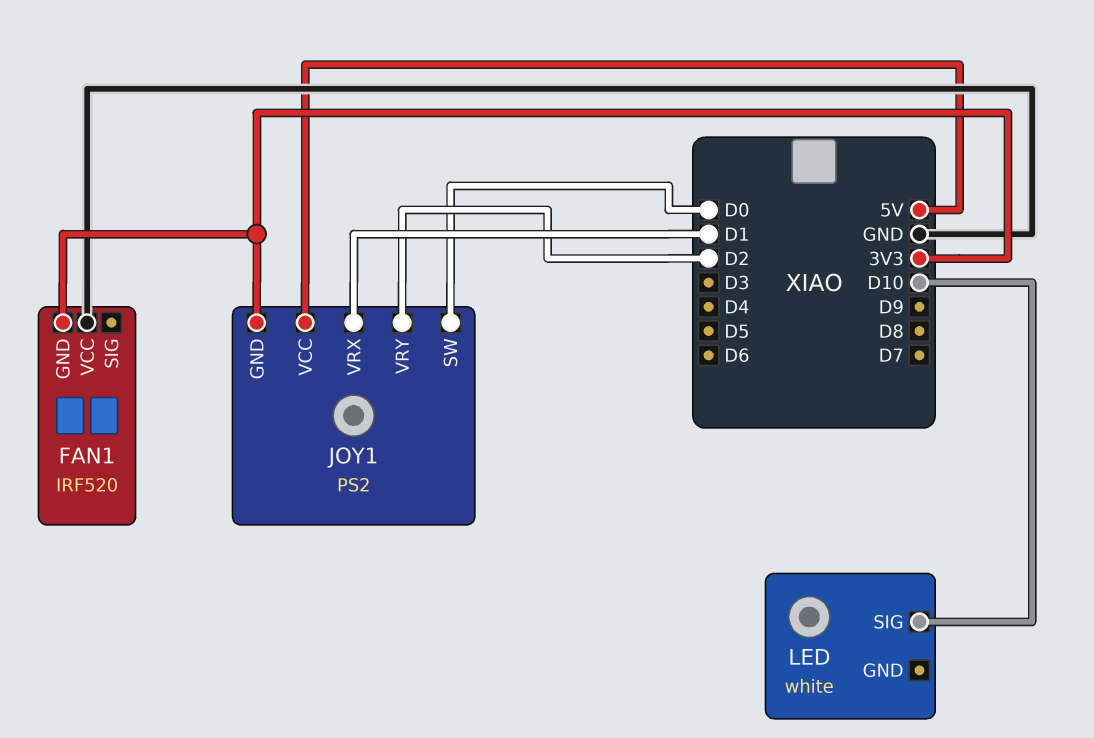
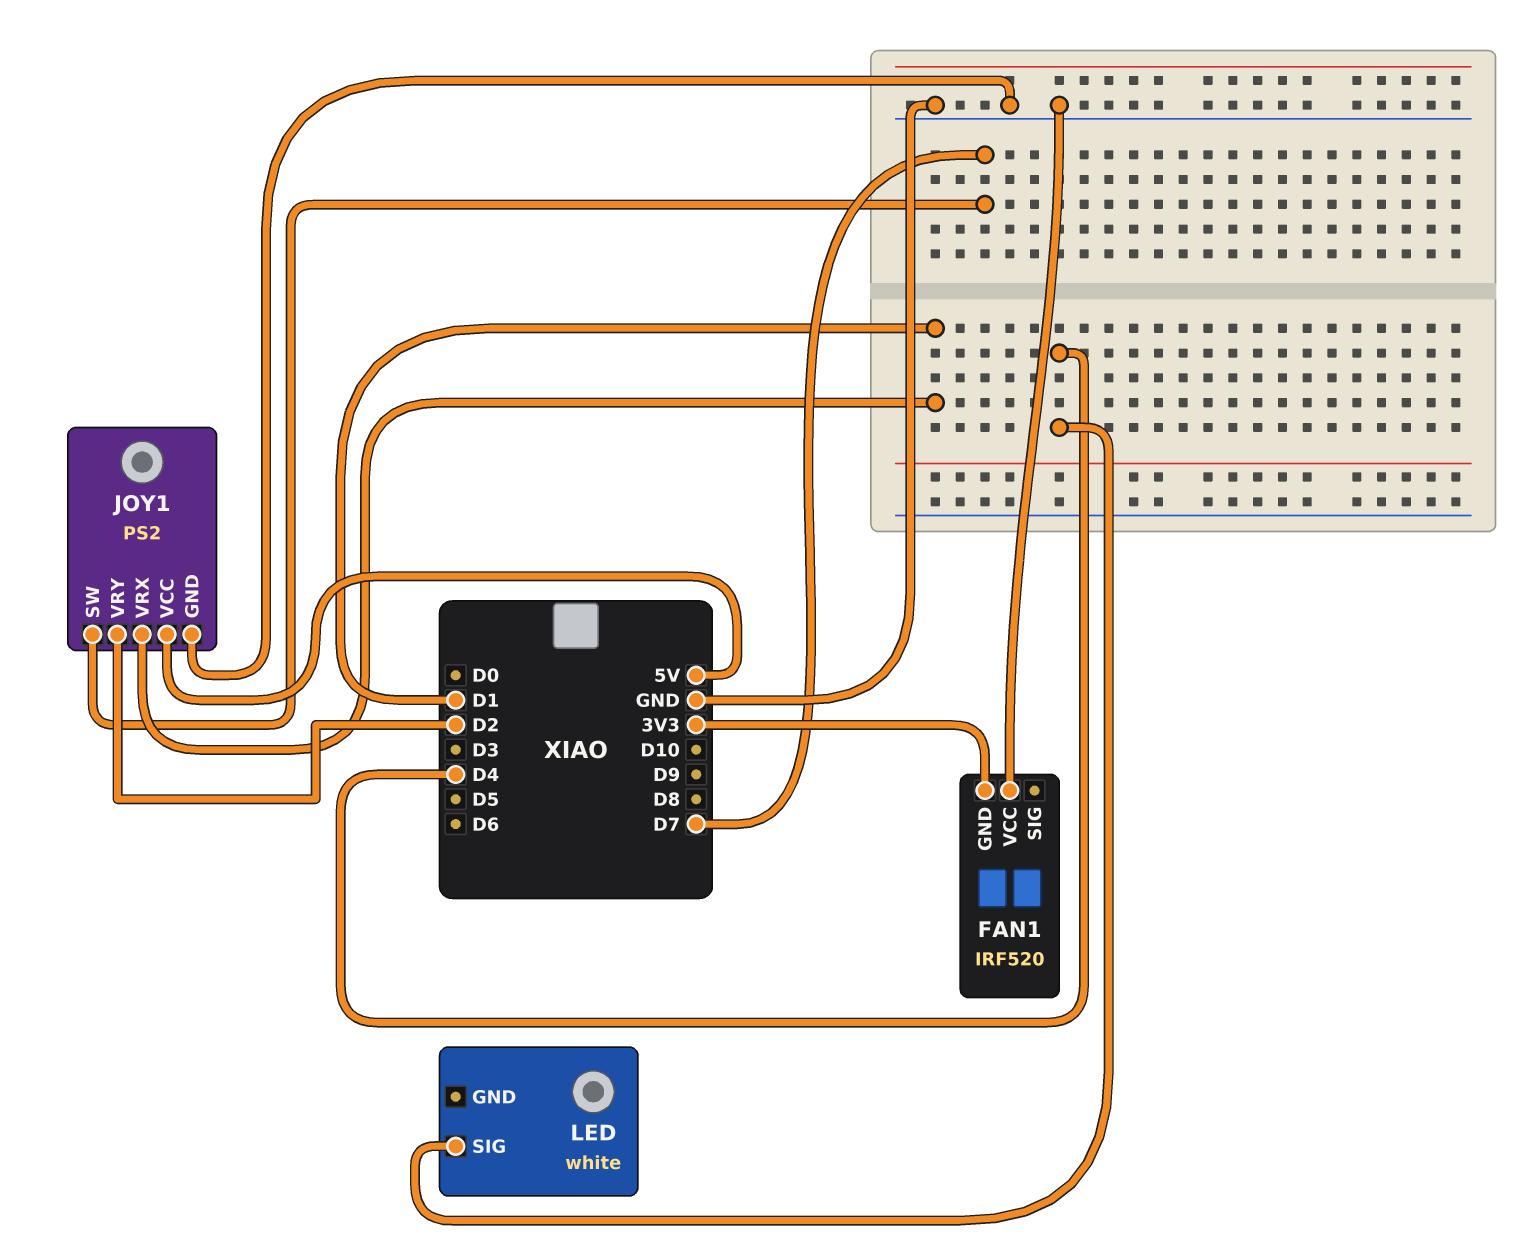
JOY1 pin GND: 3V3 -> GND
JOY1 pin SW: D0 -> D7
LED pin SIG: D10 -> D4

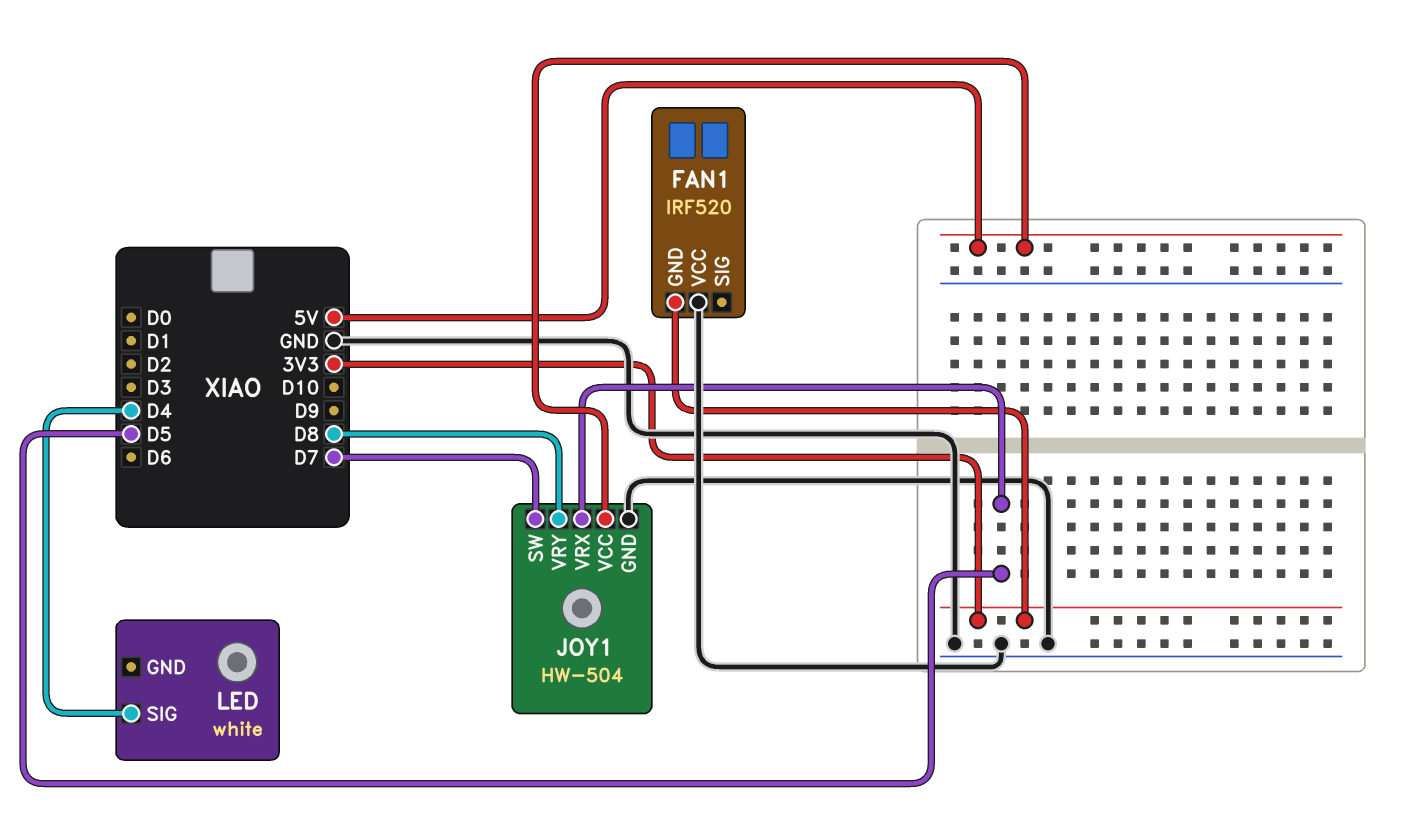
JOY1: PS2 -> HW-504
JOY1 pin VRX: D1 -> D5
JOY1 pin VRY: D2 -> D8

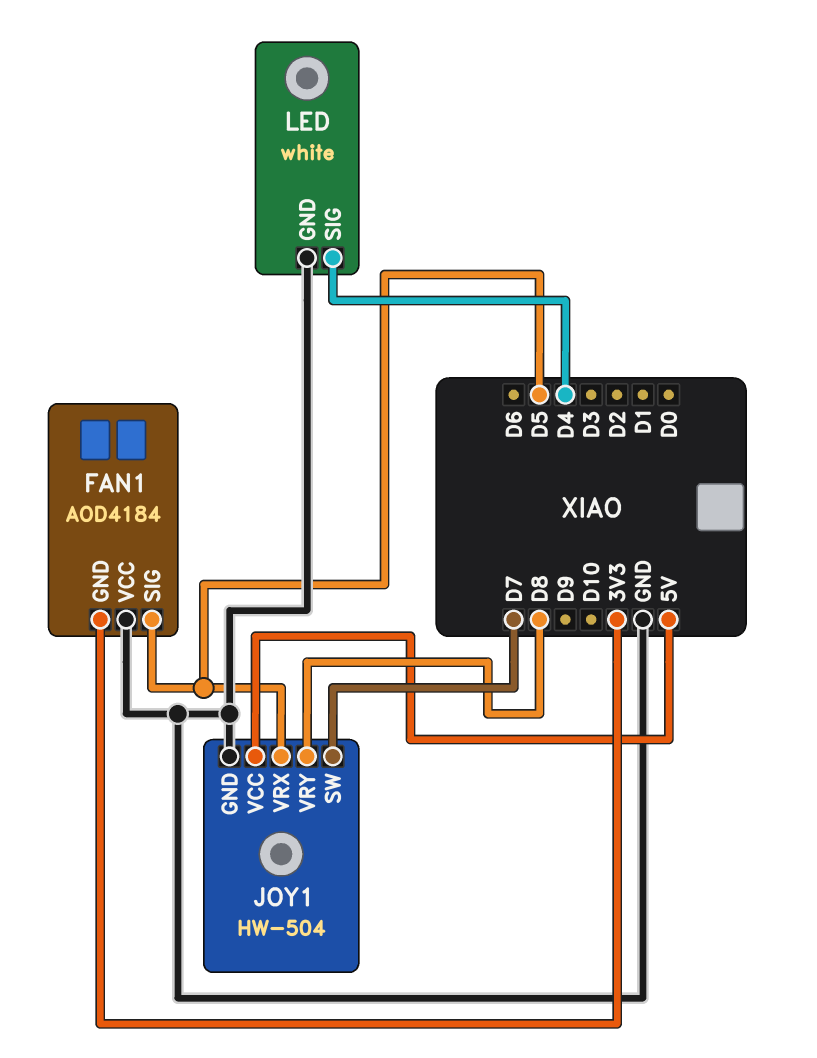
FAN1: IRF520 -> AOD4184
FAN1 pin SIG: none -> D5
LED pin GND: none -> GND

